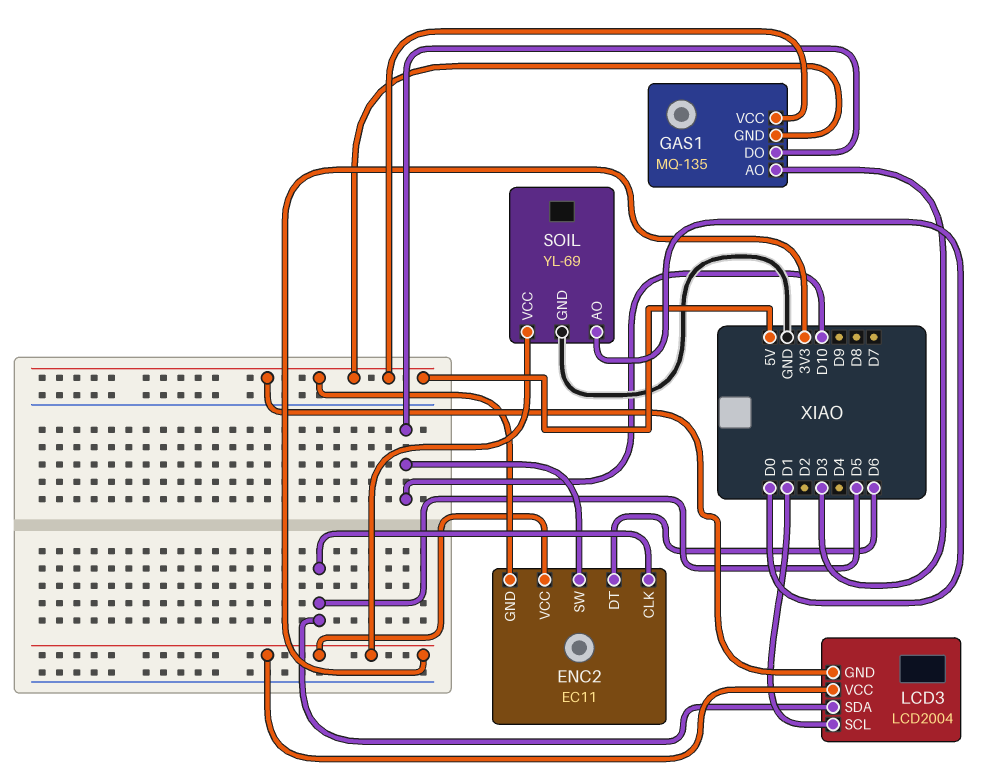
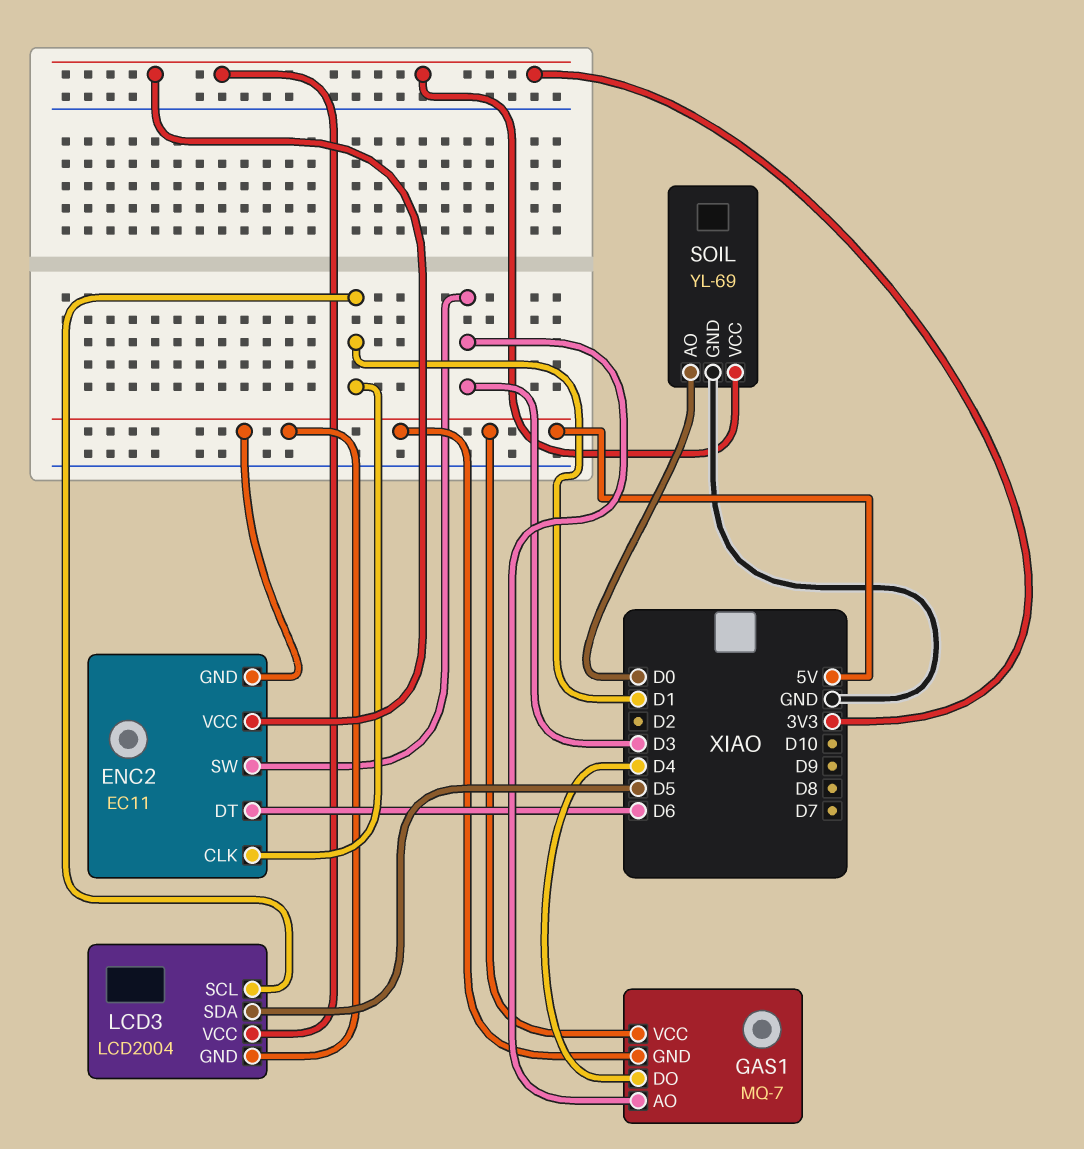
ENC2 pin CLK: D5 -> D1
ENC2 pin SW: D10 -> D3
GAS1: MQ-135 -> MQ-7
GAS1 pin DO: D10 -> D4

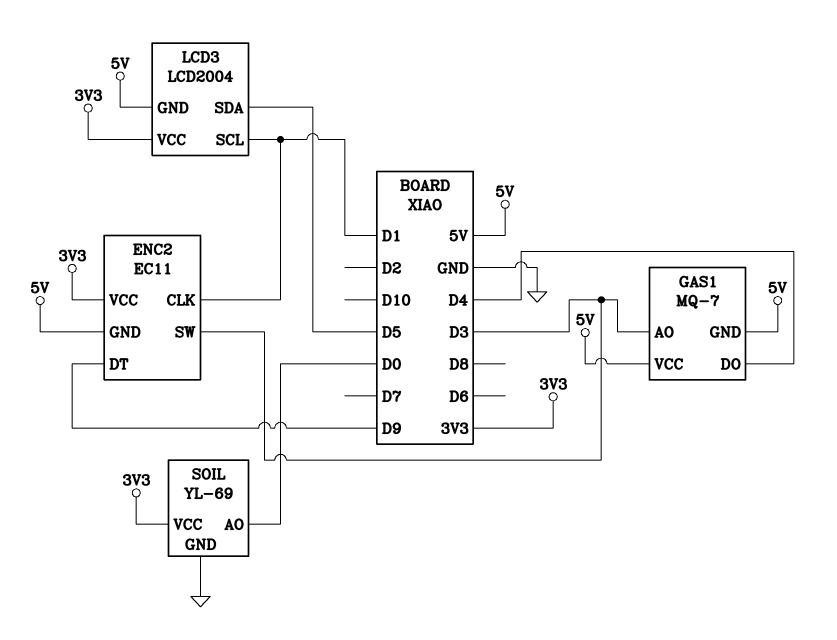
ENC2 pin DT: D6 -> D9

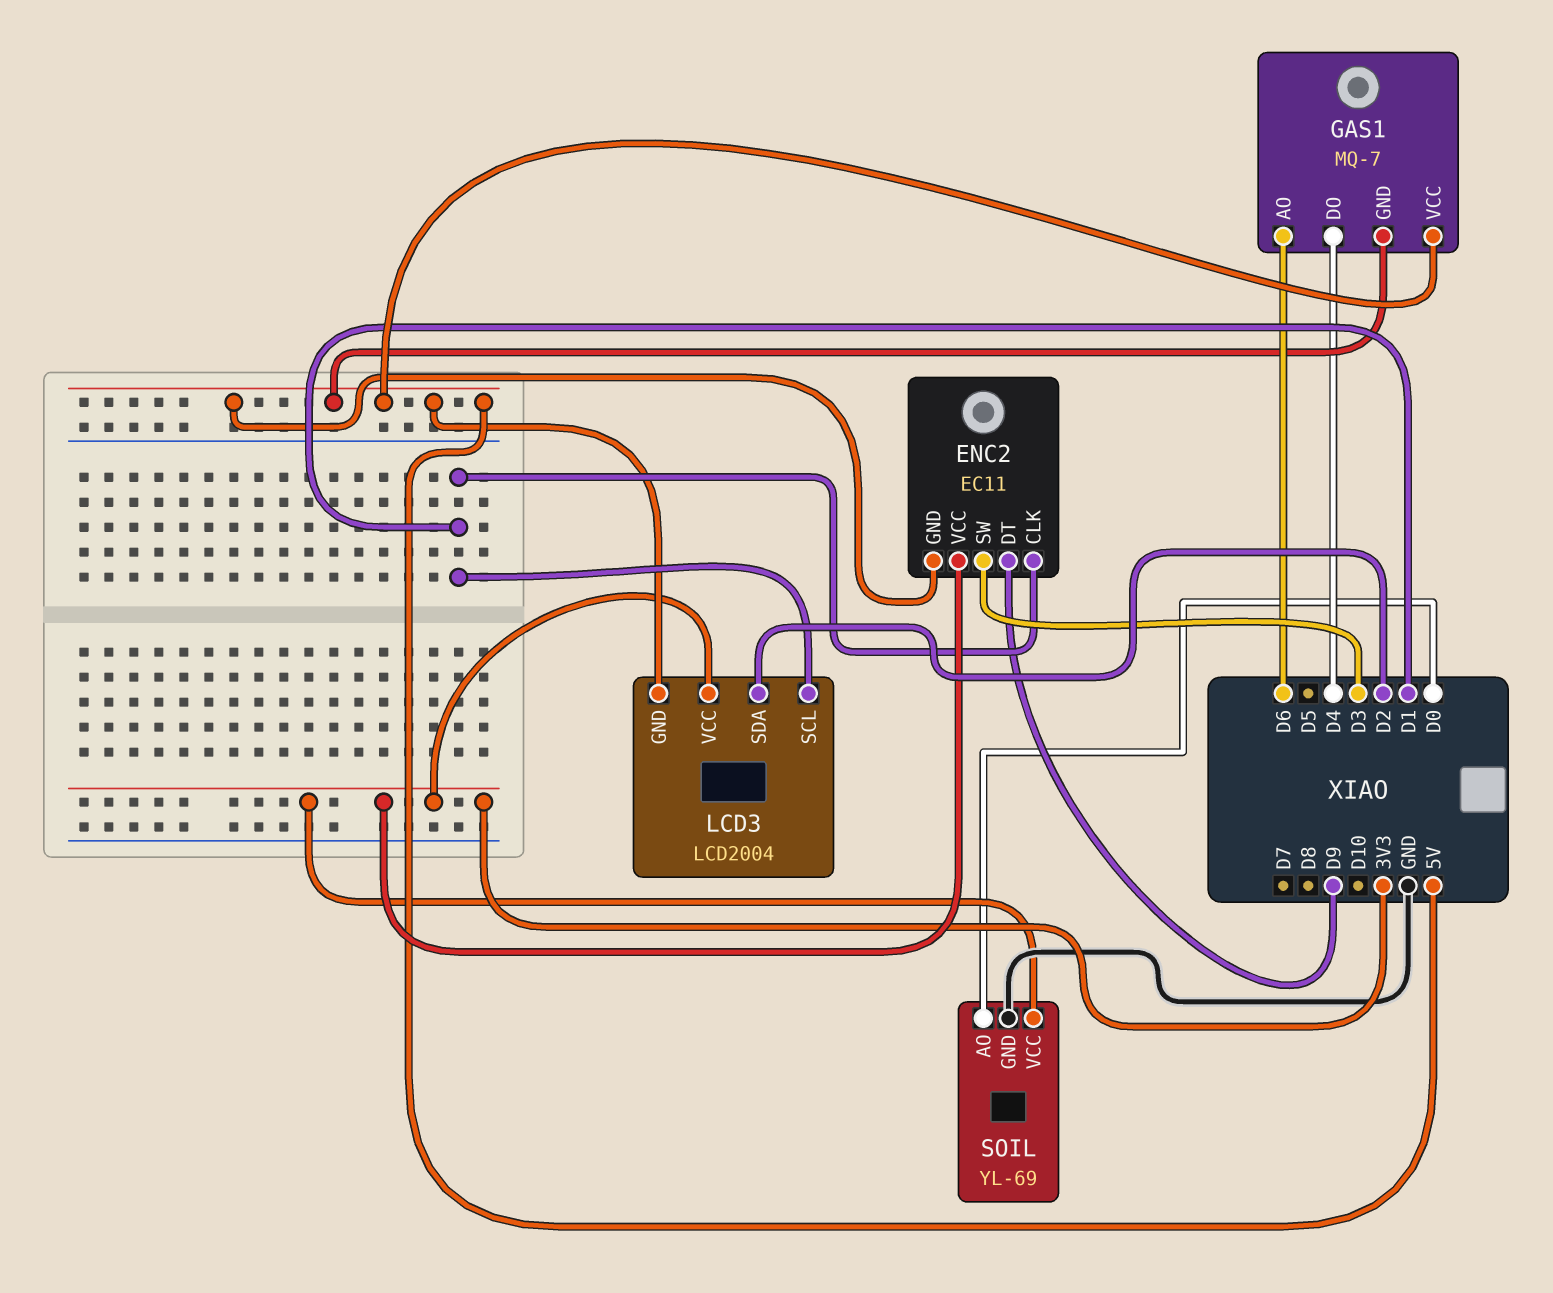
GAS1 pin AO: D3 -> D6
LCD3 pin SDA: D5 -> D2

